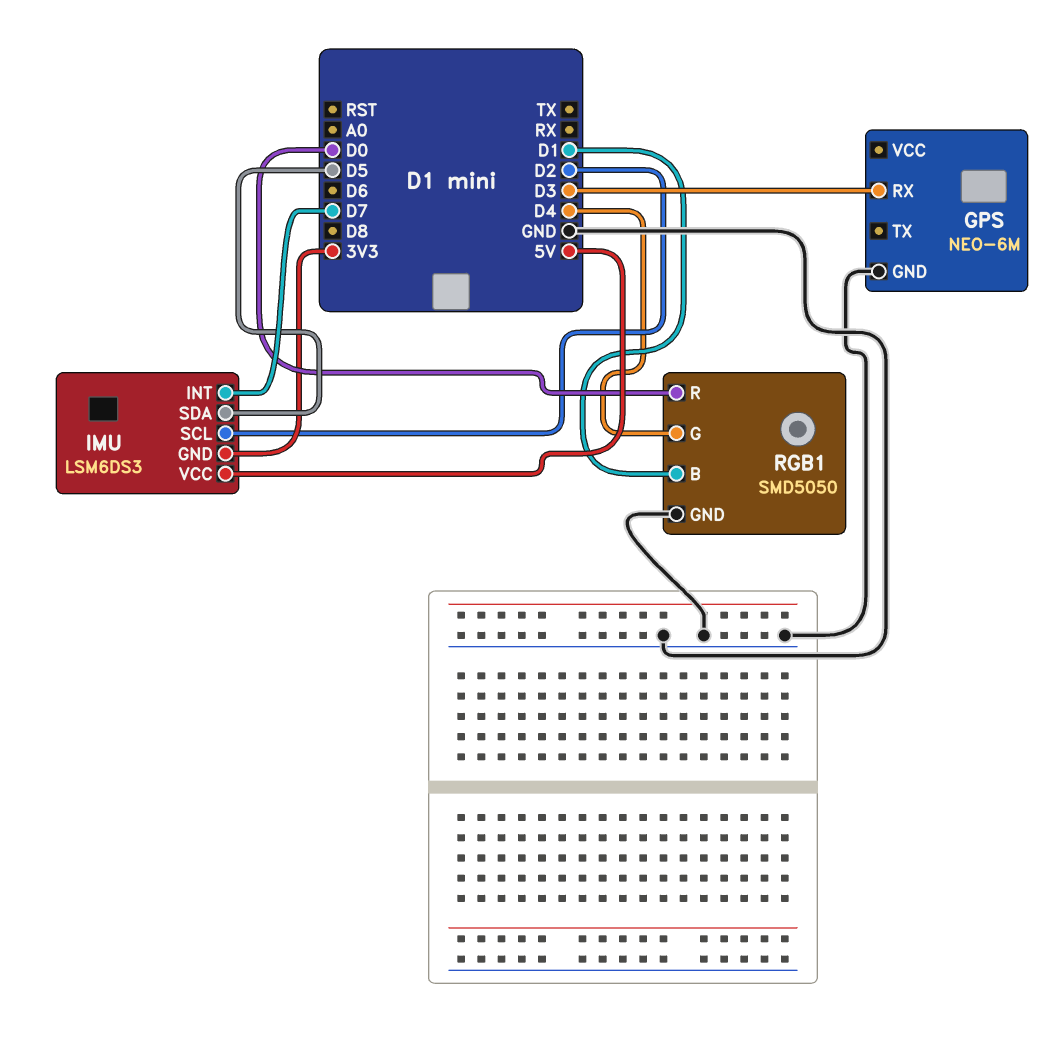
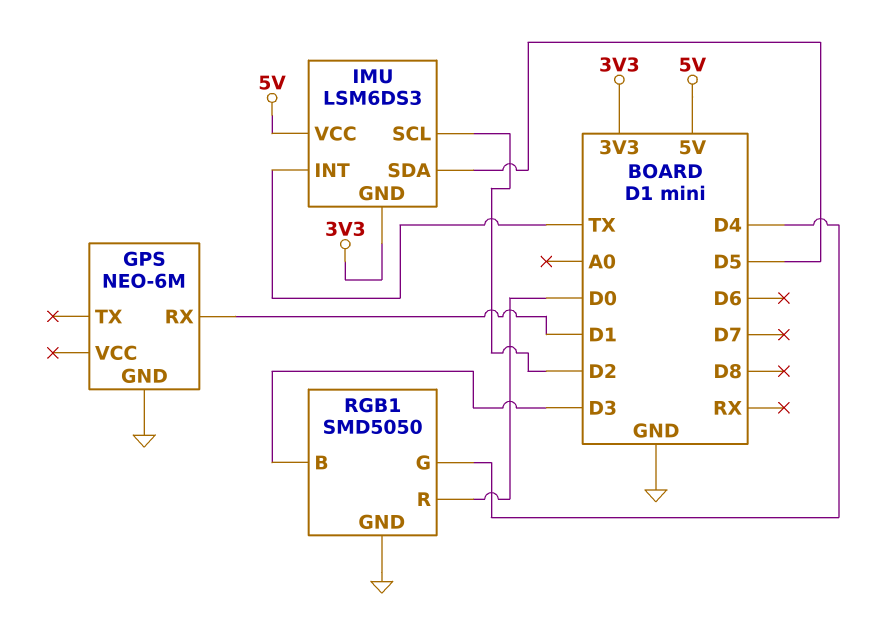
GPS pin RX: D3 -> D1
IMU pin INT: D7 -> TX
RGB1 pin B: D1 -> D3

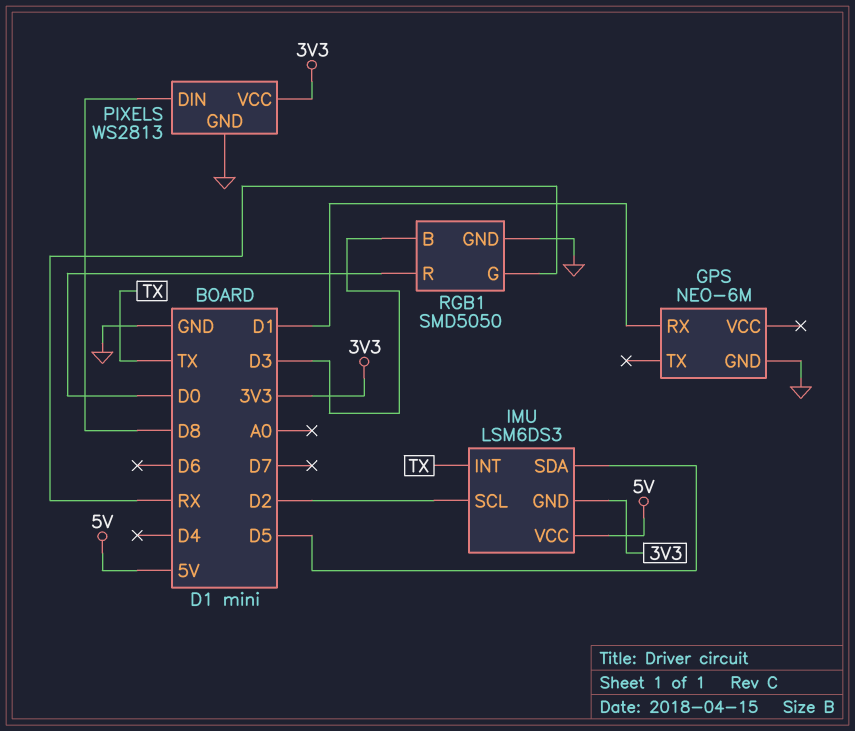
PIXELS: none -> WS2813
PIXELS pin DIN: none -> D8
PIXELS pin GND: none -> GND
PIXELS pin VCC: none -> 3V3
RGB1 pin G: D4 -> RX

